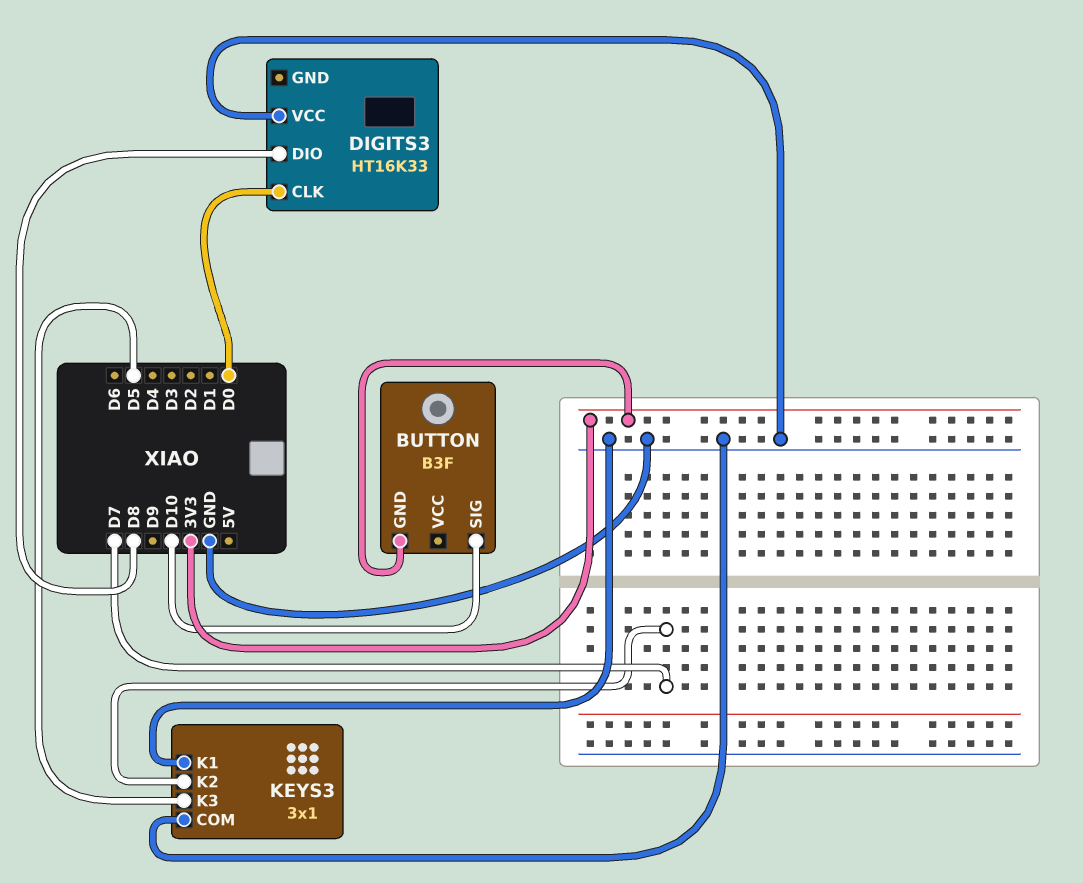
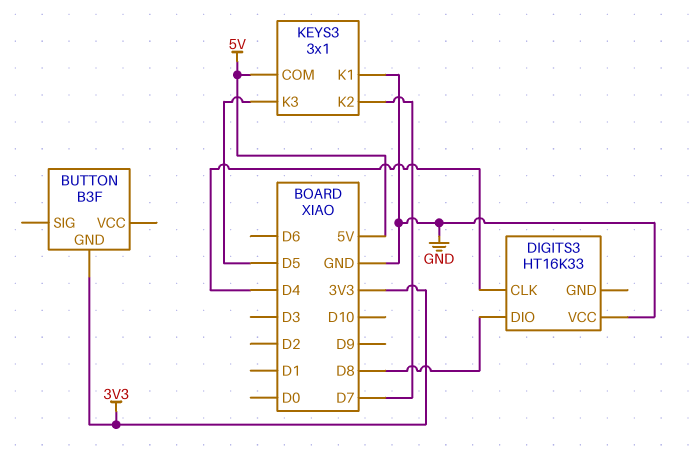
BUTTON pin SIG: D10 -> none
DIGITS3 pin CLK: D0 -> D4
KEYS3 pin COM: GND -> 5V

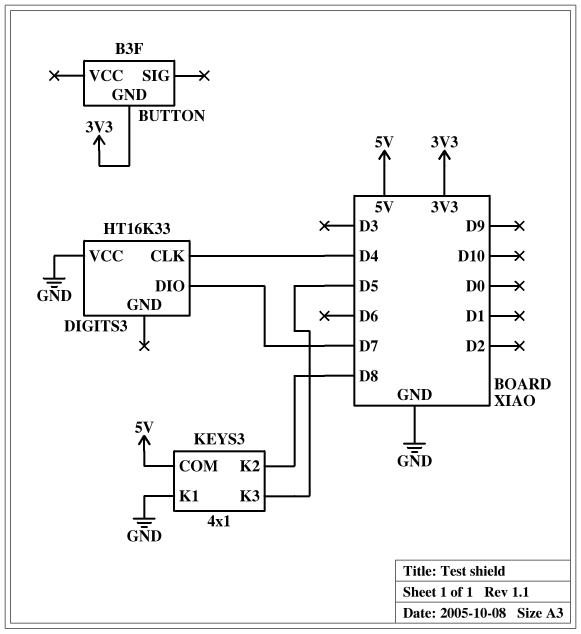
DIGITS3 pin DIO: D8 -> D7
KEYS3: 3x1 -> 4x1
KEYS3 pin K2: D7 -> D8

